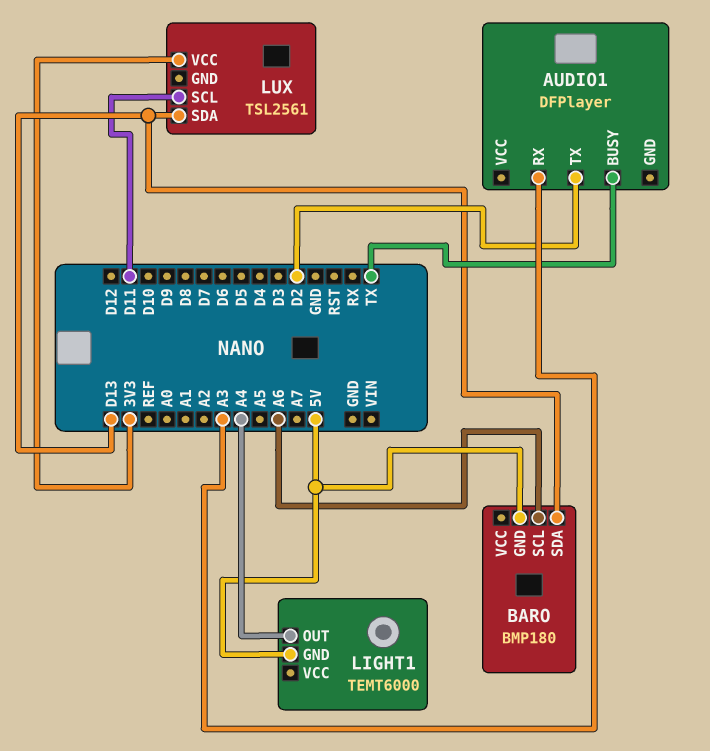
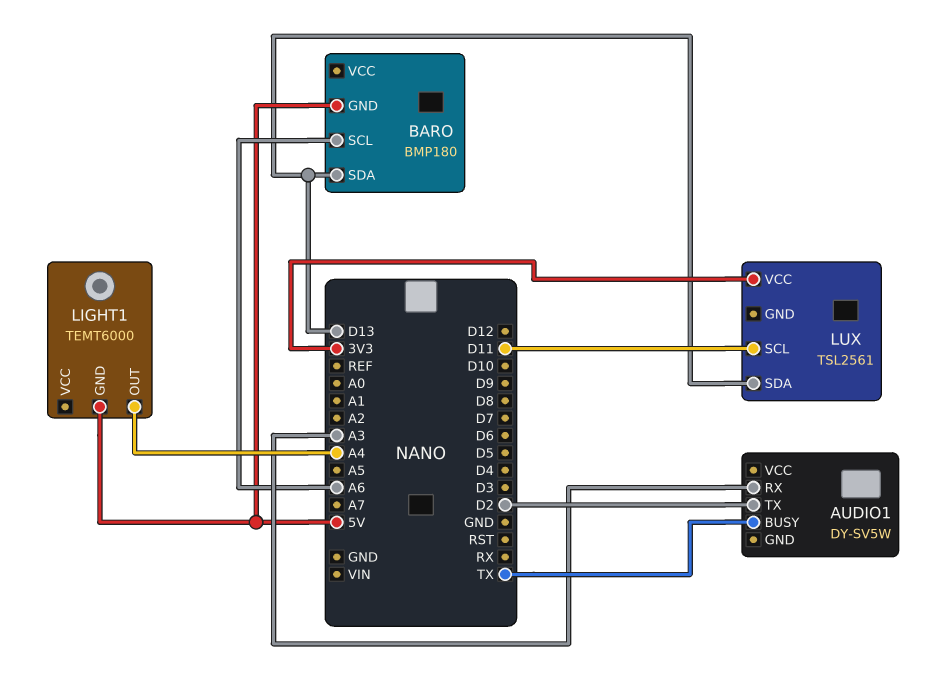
AUDIO1: DFPlayer -> DY-SV5W

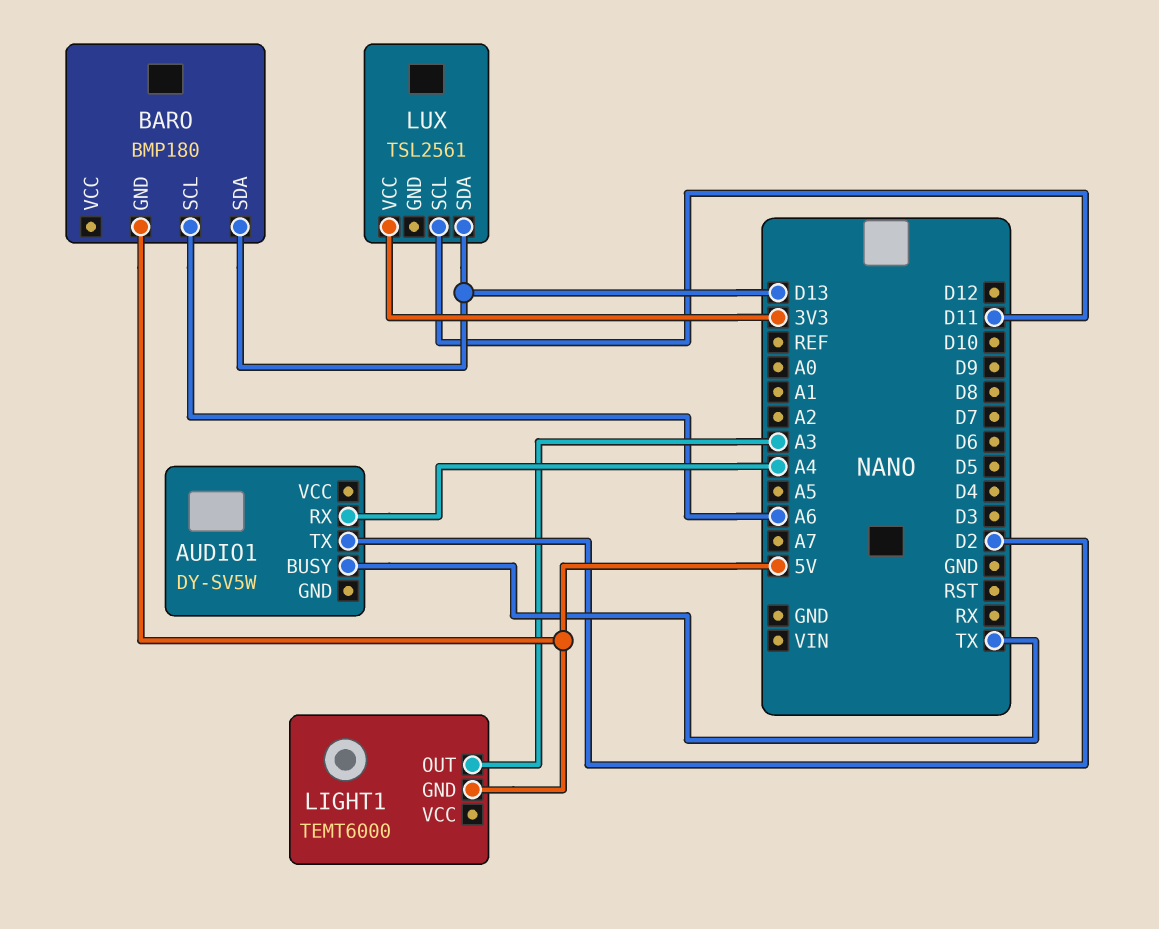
AUDIO1 pin RX: A3 -> A4
LIGHT1 pin OUT: A4 -> A3

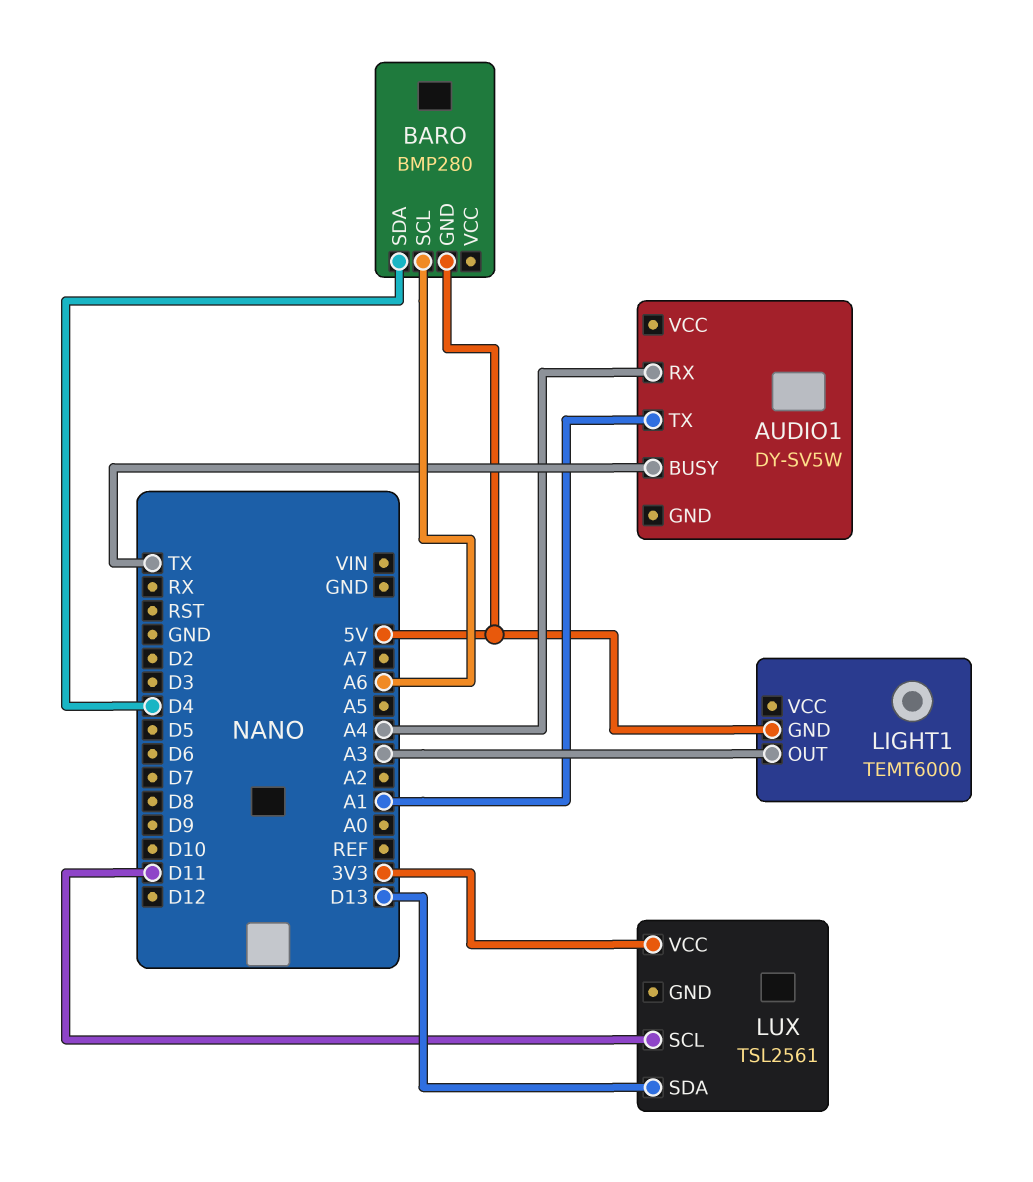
AUDIO1 pin TX: D2 -> A1
BARO: BMP180 -> BMP280
BARO pin SDA: D13 -> D4

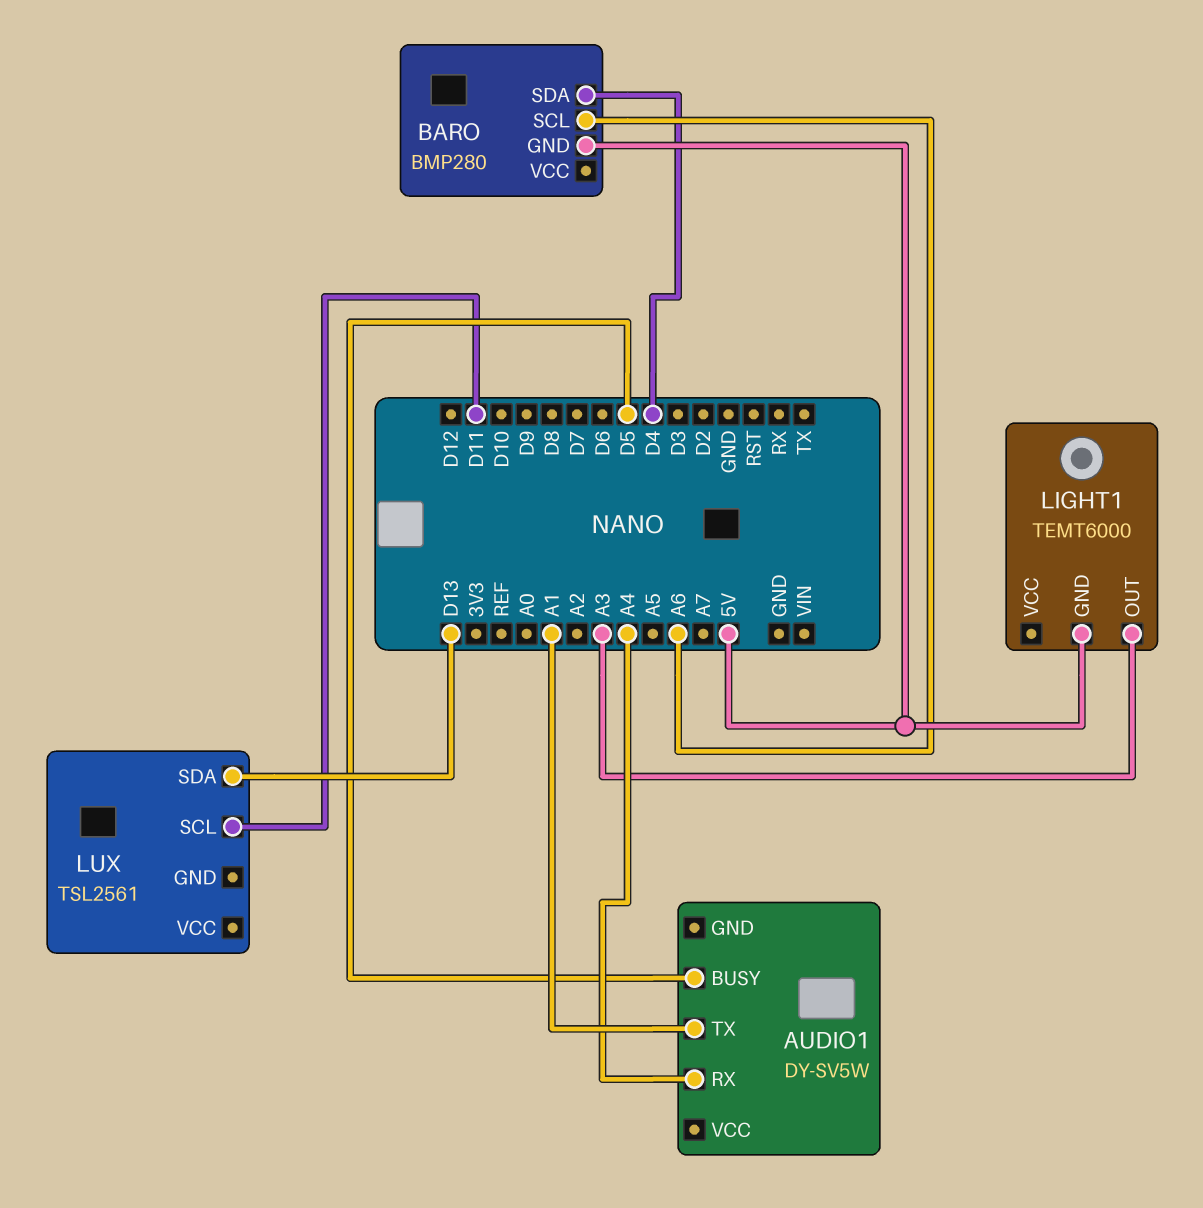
AUDIO1 pin BUSY: TX -> D5
LUX pin VCC: 3V3 -> none

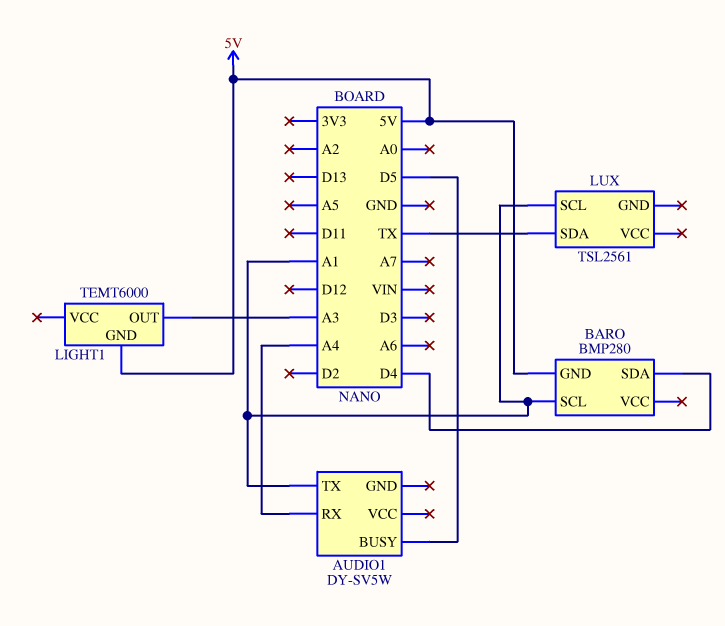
BARO pin SCL: A6 -> A1
LUX pin SCL: D11 -> A1
LUX pin SDA: D13 -> TX

